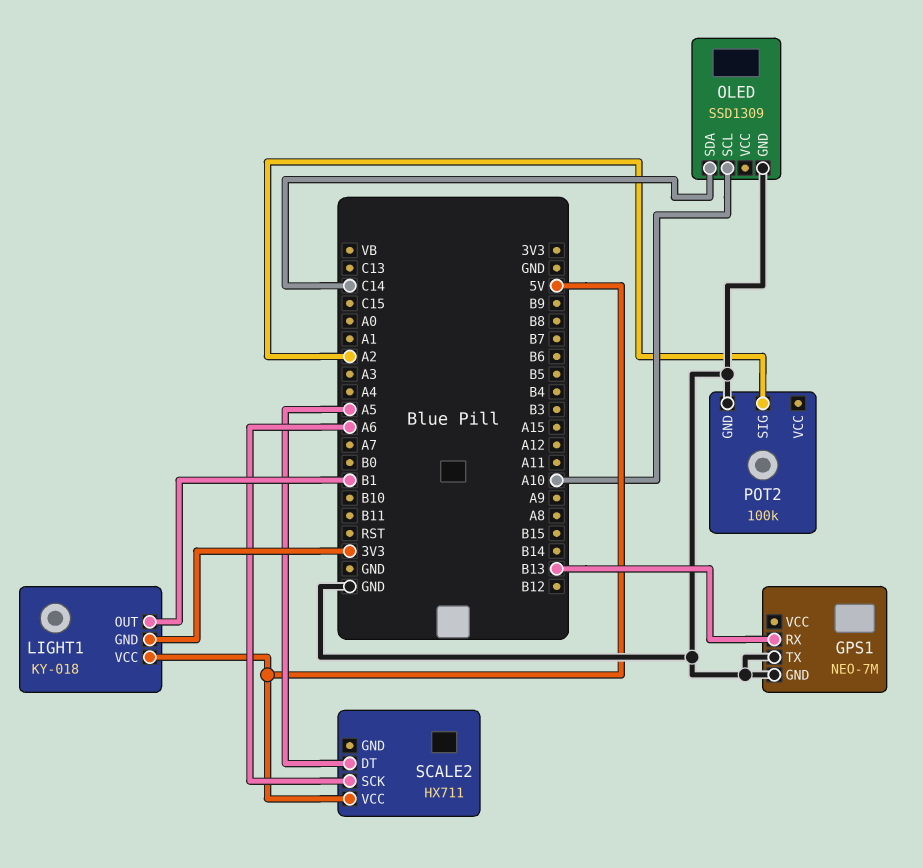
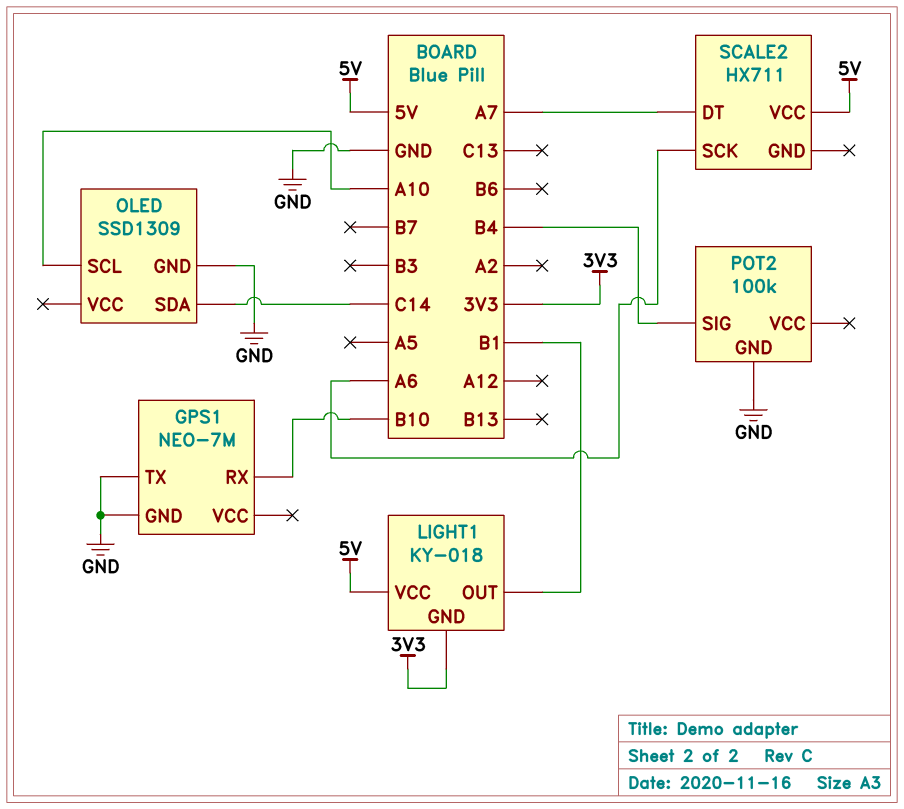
GPS1 pin RX: B13 -> B10
POT2 pin SIG: A2 -> B4
SCALE2 pin DT: A5 -> A7

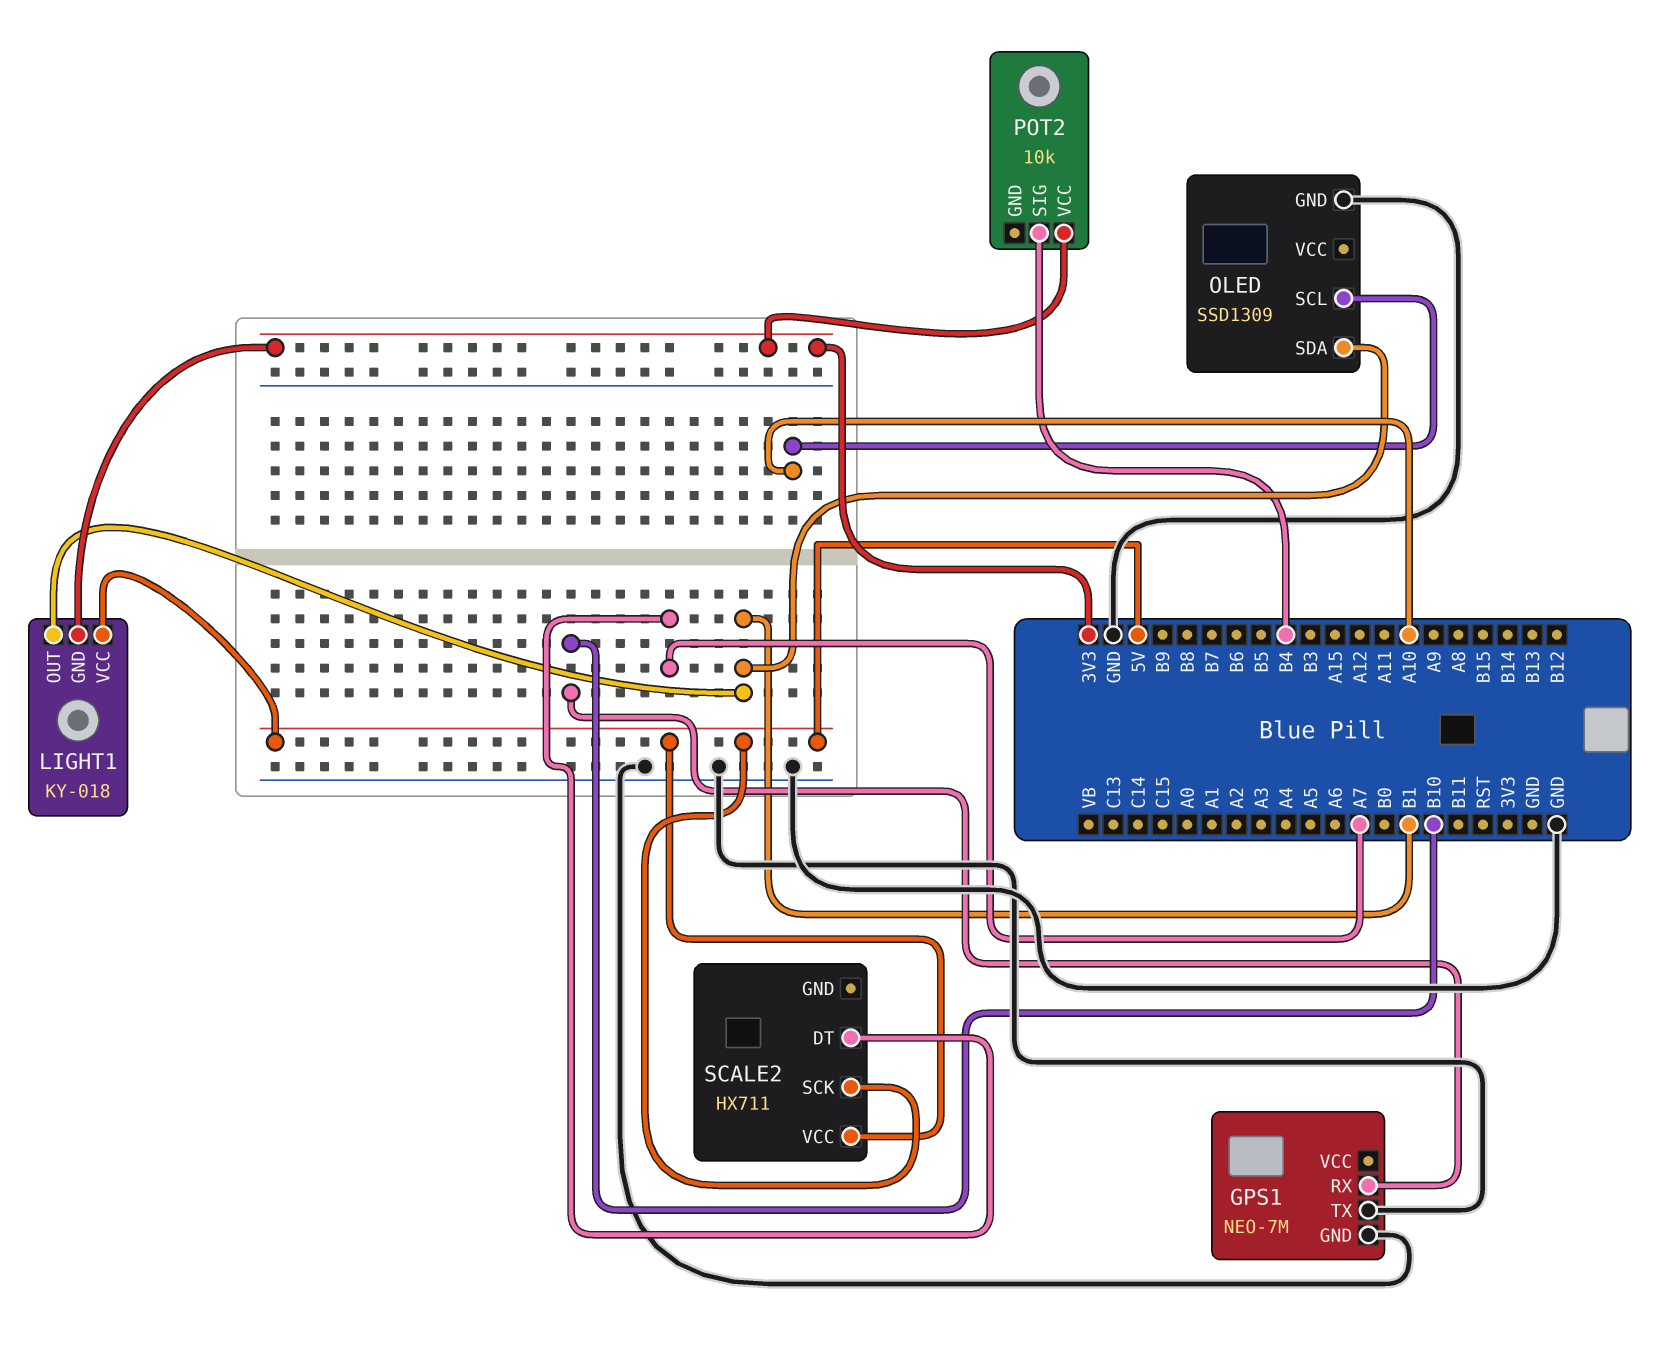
OLED pin SDA: C14 -> B1
POT2: 100k -> 10k
POT2 pin GND: GND -> none
POT2 pin VCC: none -> 3V3
SCALE2 pin SCK: A6 -> 5V

